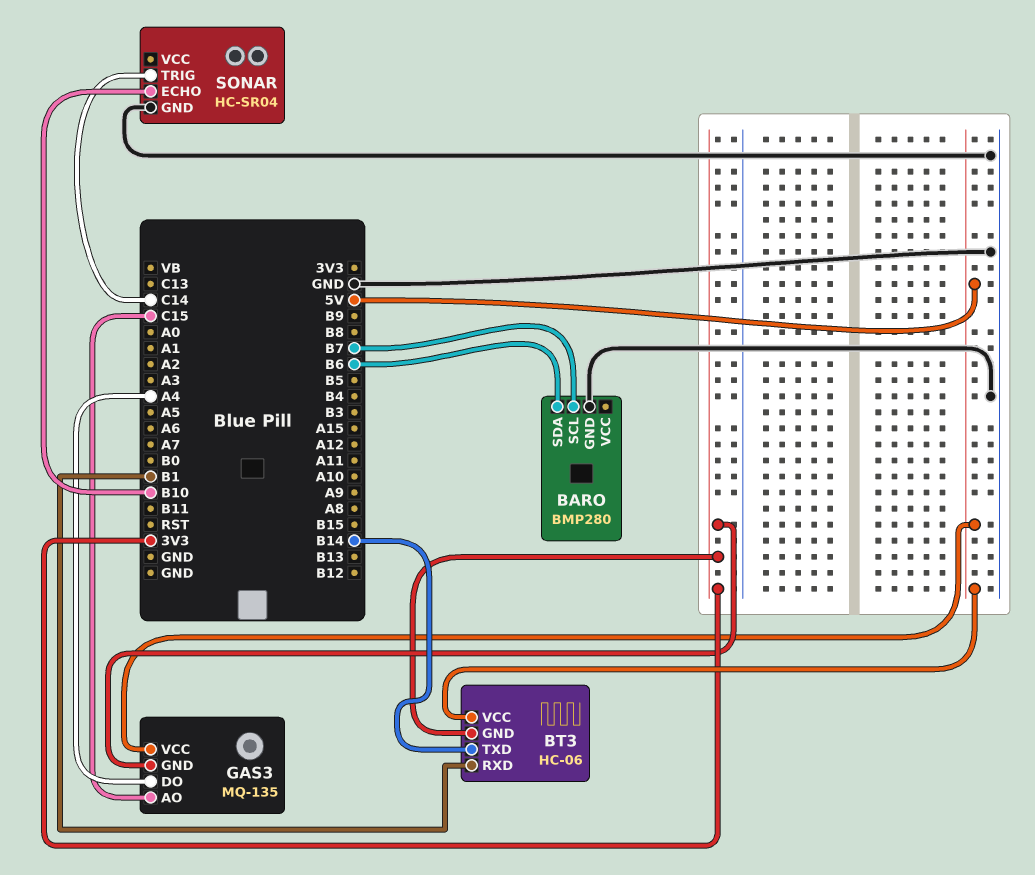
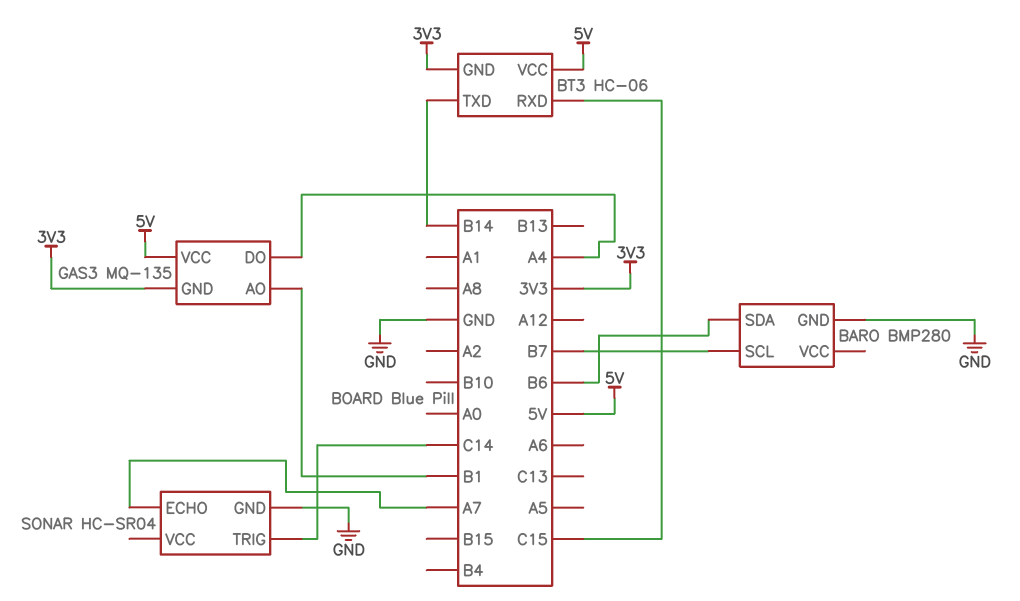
BT3 pin RXD: B1 -> C15
GAS3 pin AO: C15 -> B1
SONAR pin ECHO: B10 -> A7

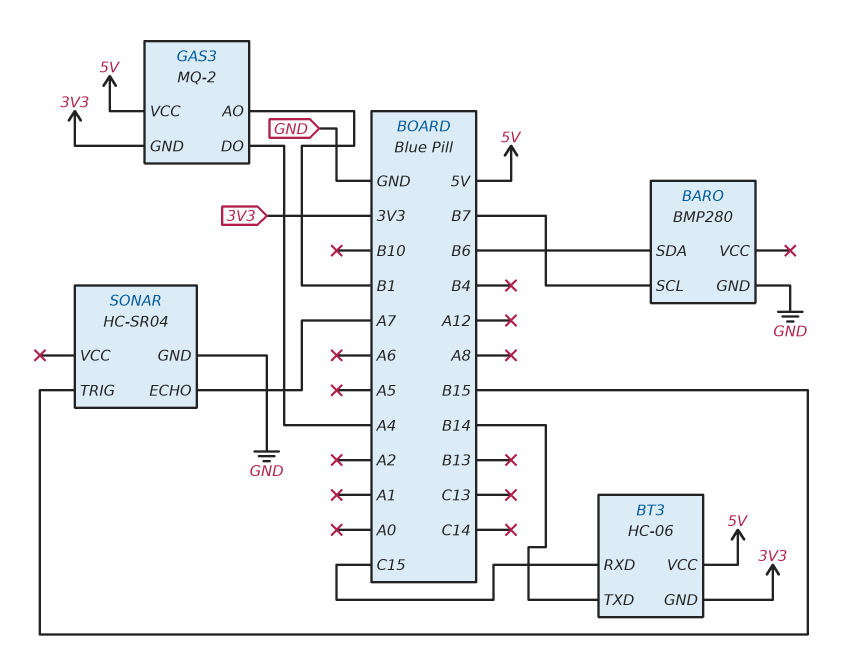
GAS3: MQ-135 -> MQ-2
SONAR pin TRIG: C14 -> B15

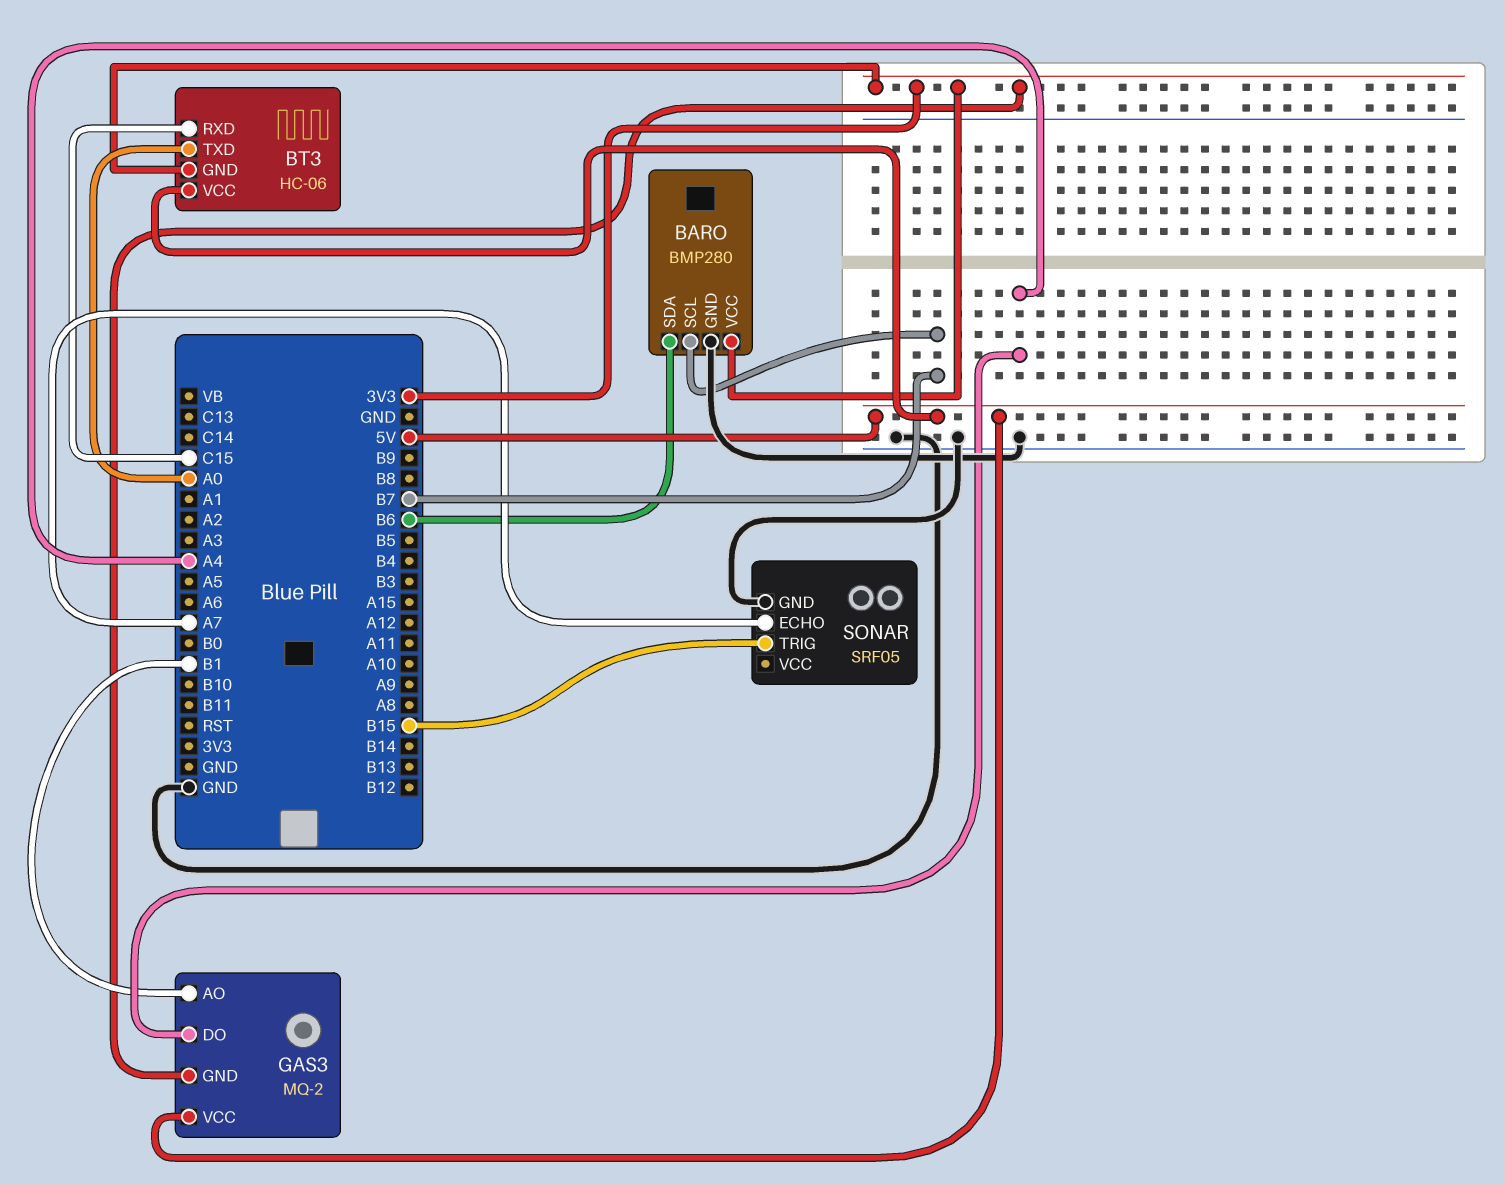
BARO pin VCC: none -> 3V3
BT3 pin TXD: B14 -> A0
SONAR: HC-SR04 -> SRF05

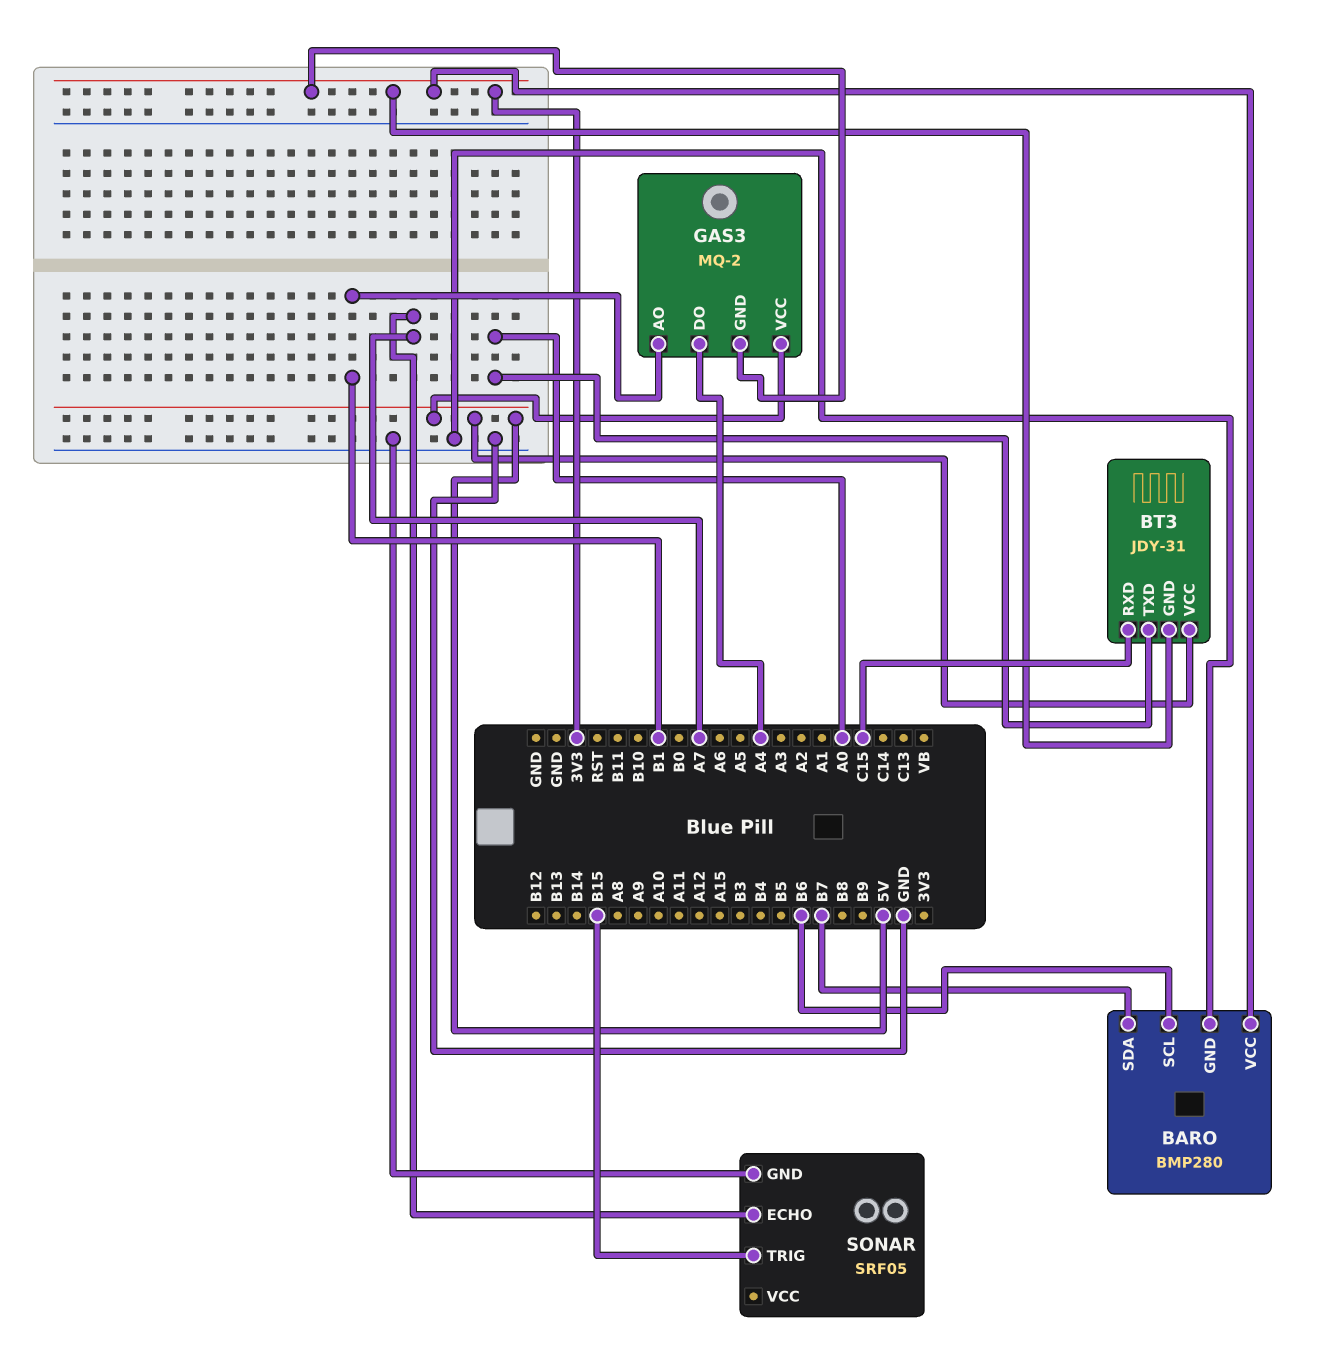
BARO pin SCL: B7 -> B6
BARO pin SDA: B6 -> B7
BT3: HC-06 -> JDY-31

